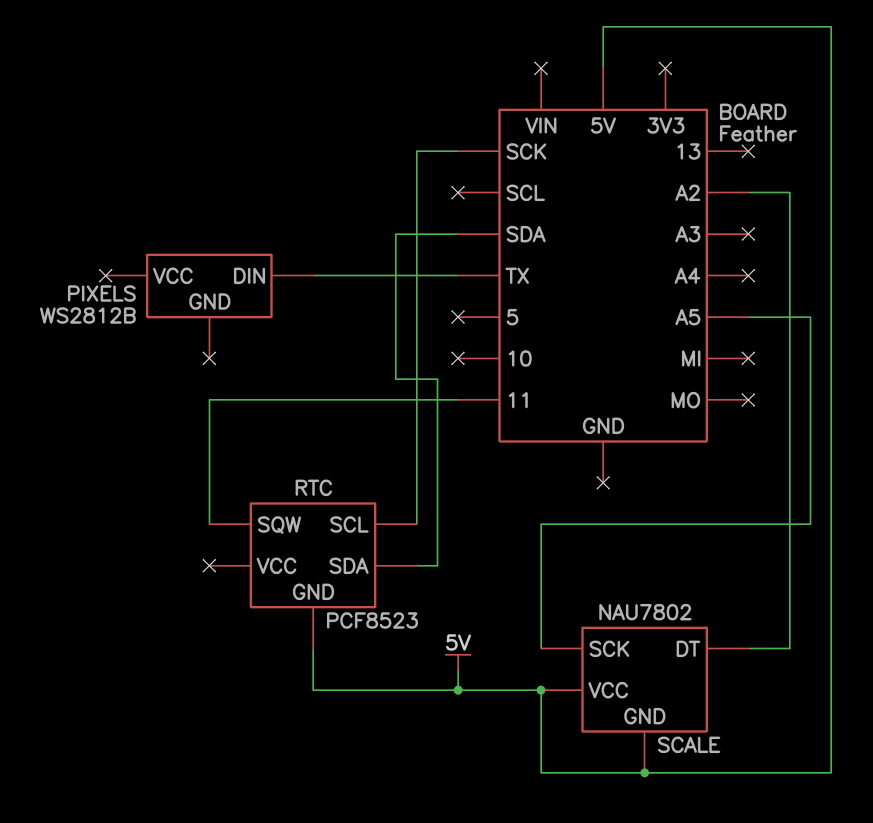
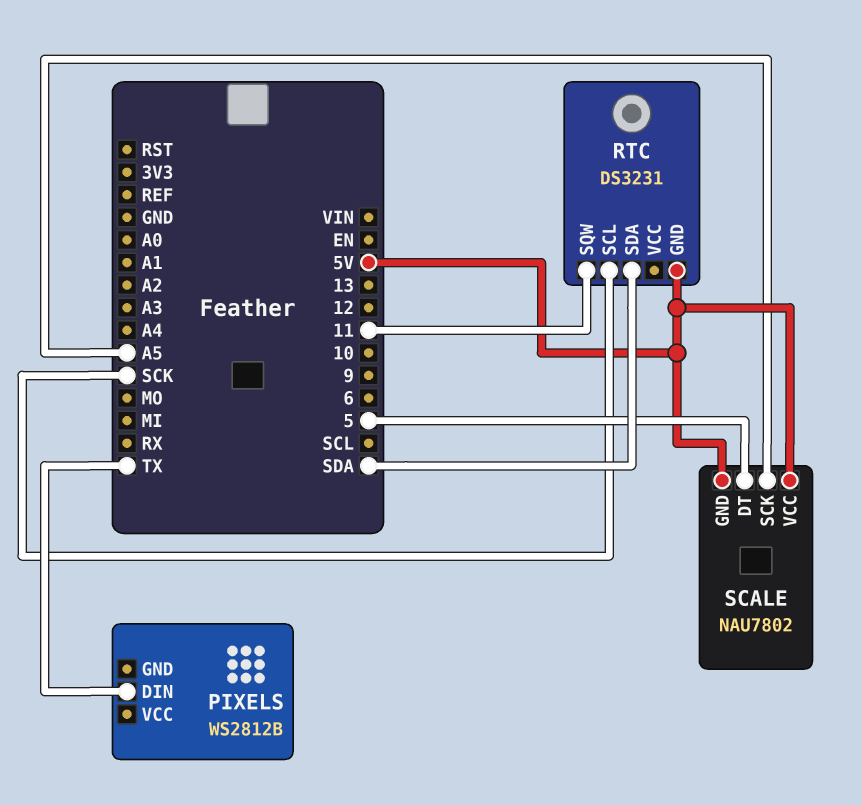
RTC: PCF8523 -> DS3231
SCALE pin DT: A2 -> 5

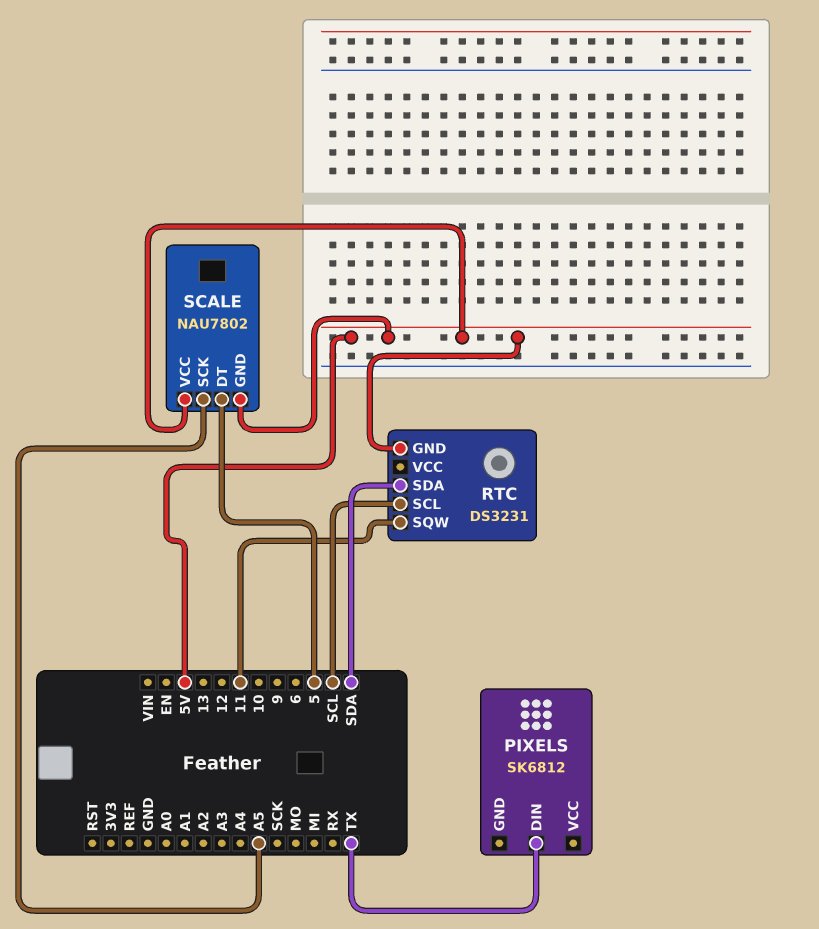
PIXELS: WS2812B -> SK6812
RTC pin SCL: SCK -> SCL

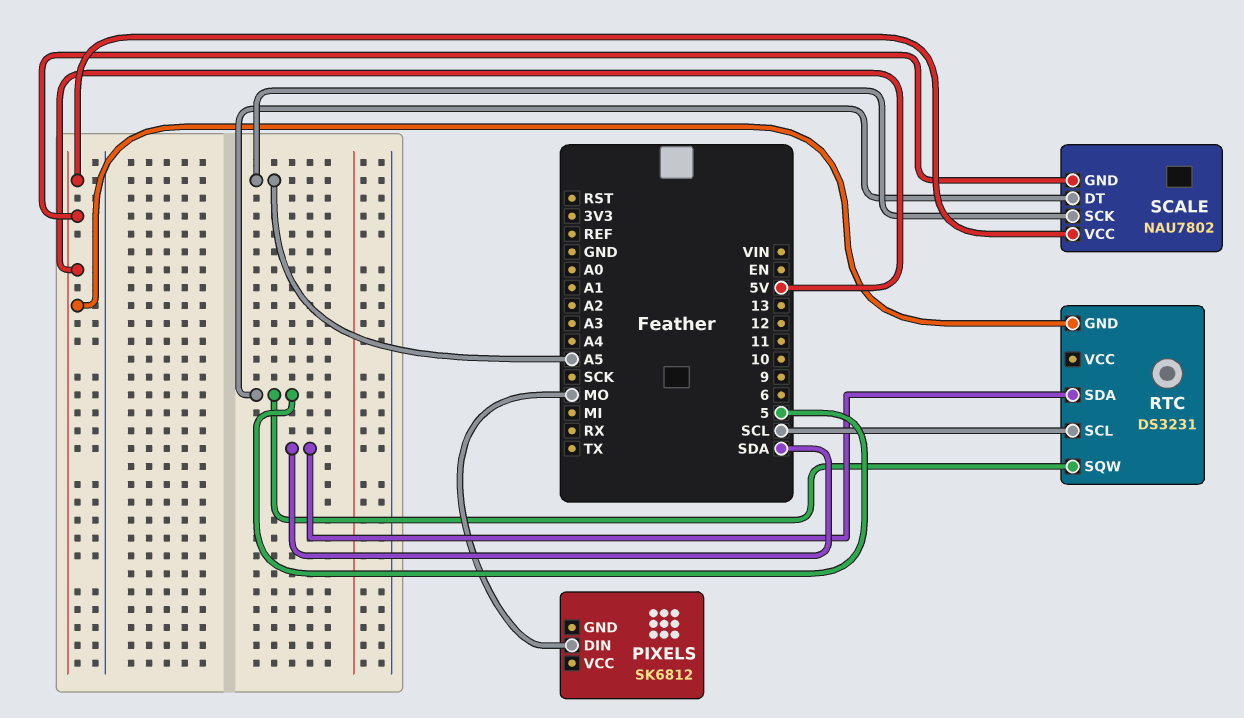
PIXELS pin DIN: TX -> MO
RTC pin SQW: 11 -> 5

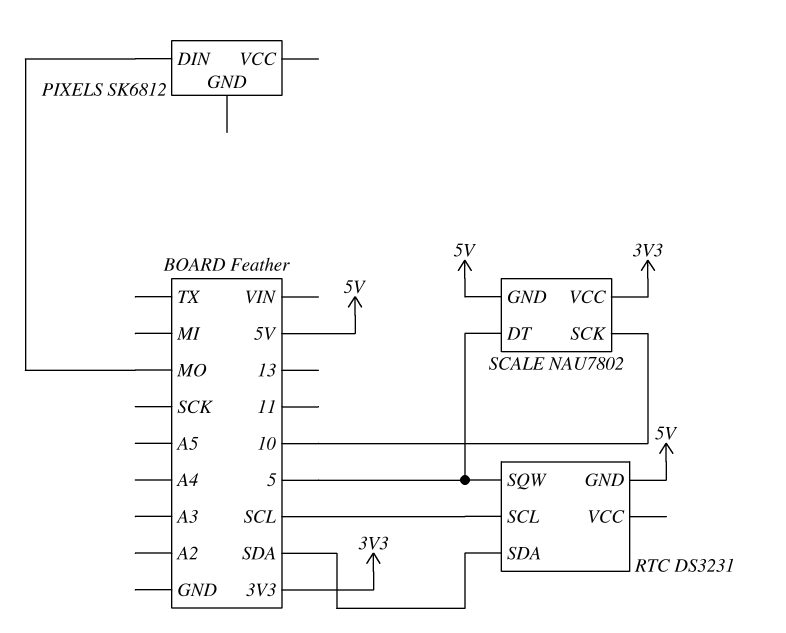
SCALE pin SCK: A5 -> 10
SCALE pin VCC: 5V -> 3V3

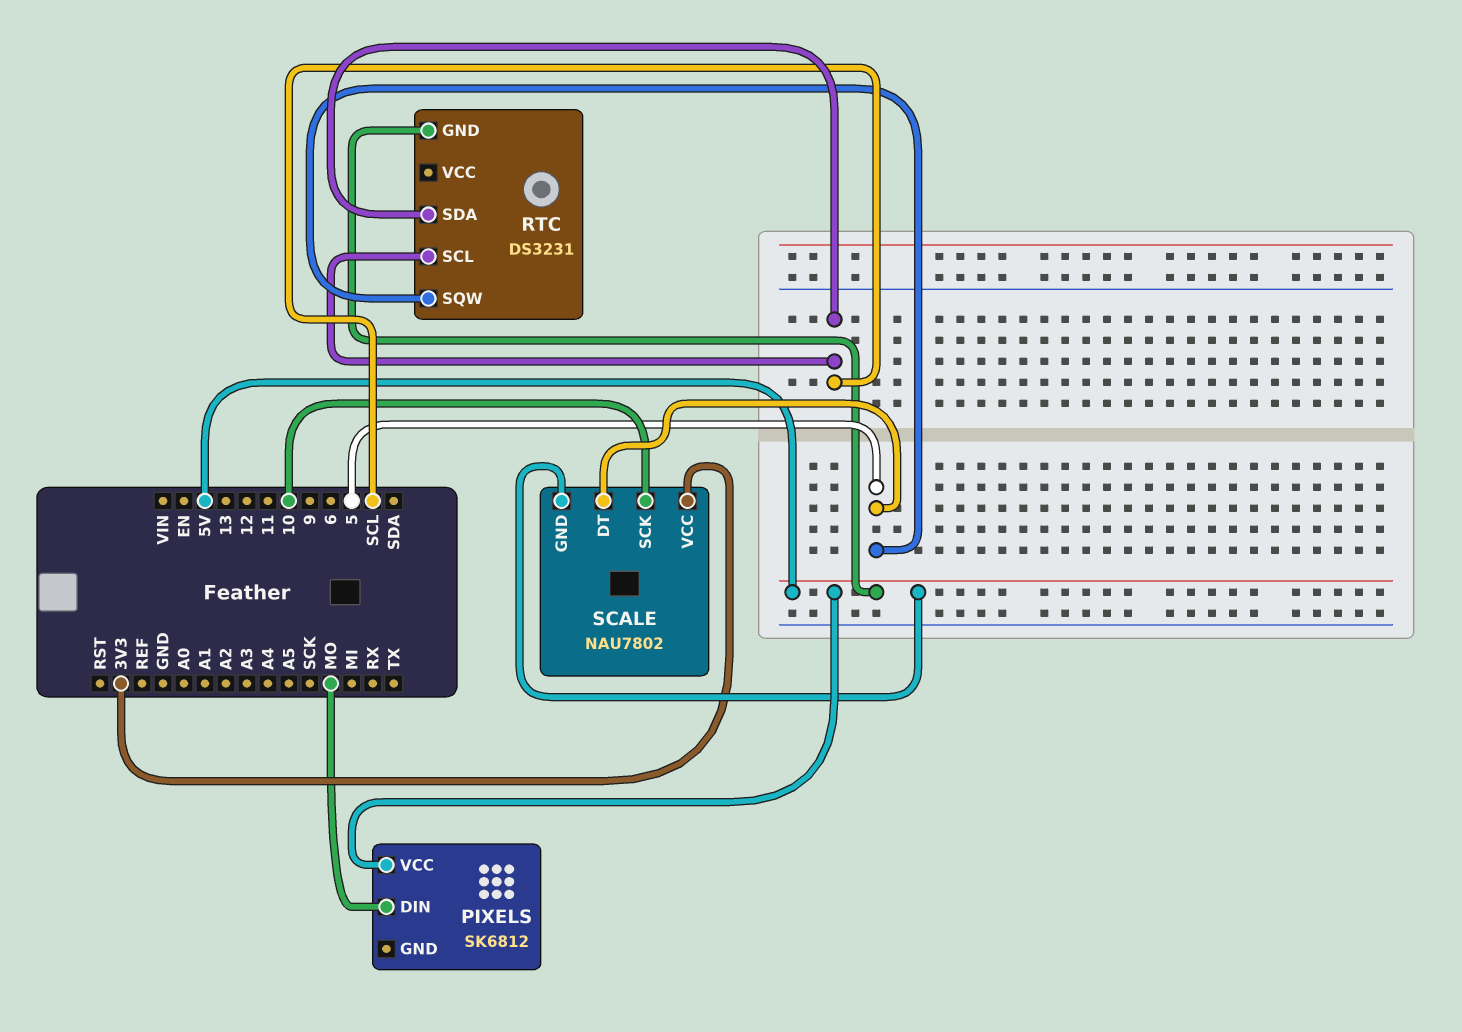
PIXELS pin VCC: none -> 5V
RTC pin SDA: SDA -> SCL

